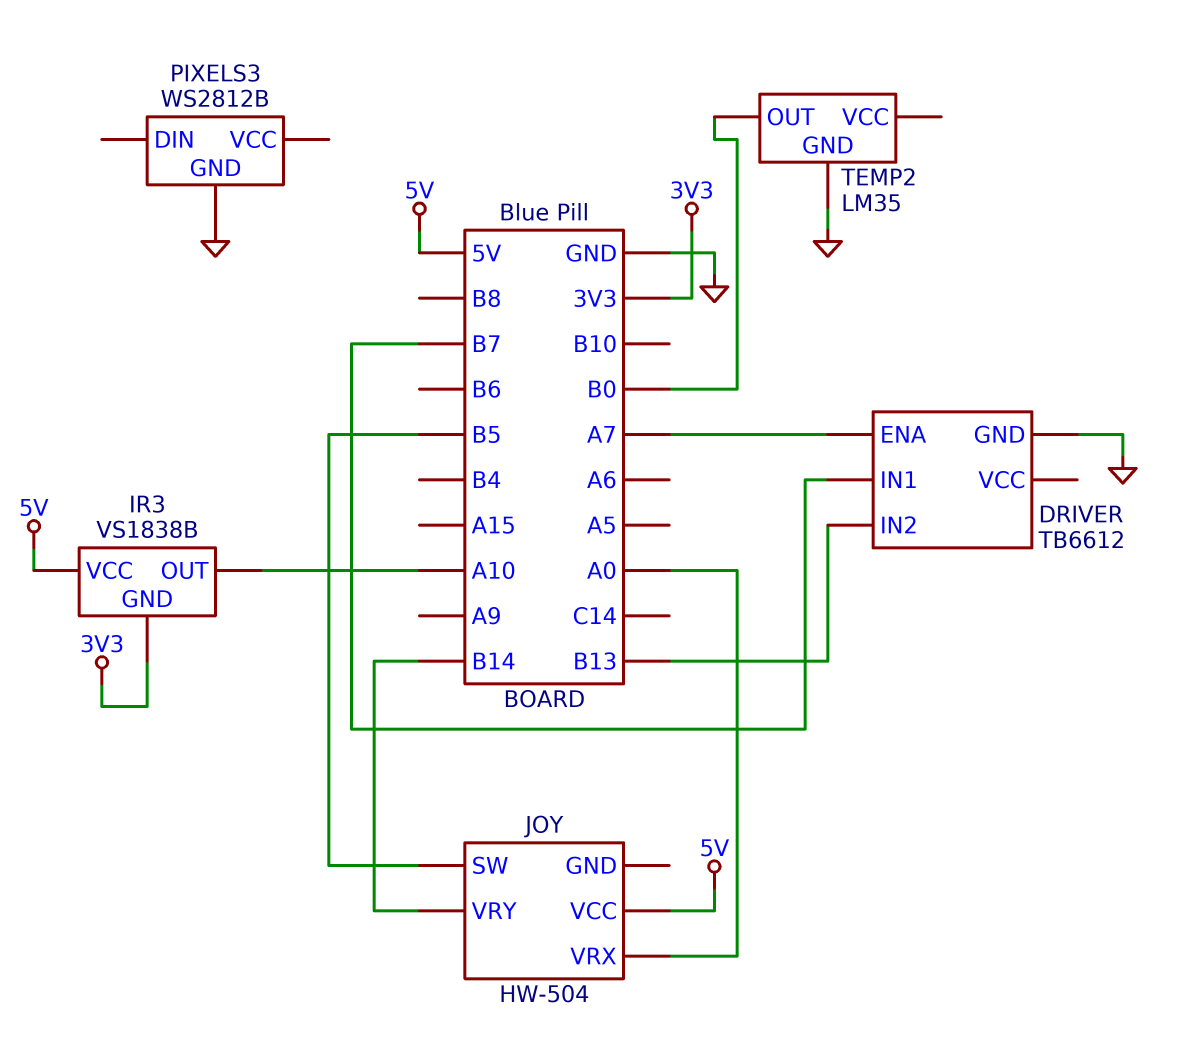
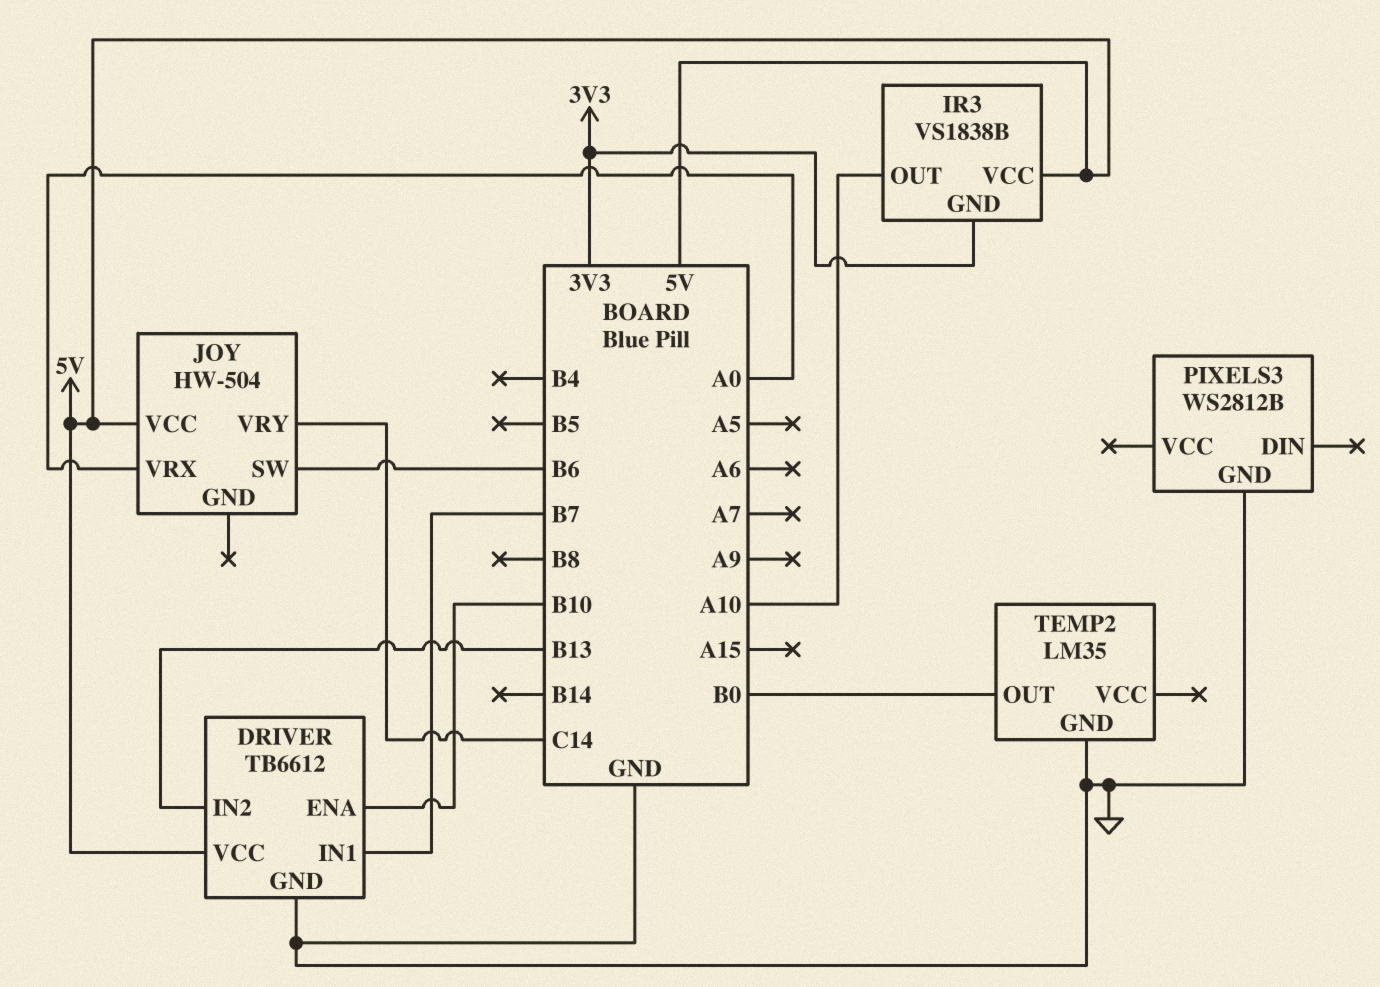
DRIVER pin ENA: A7 -> B10
DRIVER pin VCC: none -> 5V
JOY pin SW: B5 -> B6
JOY pin VRY: B14 -> C14

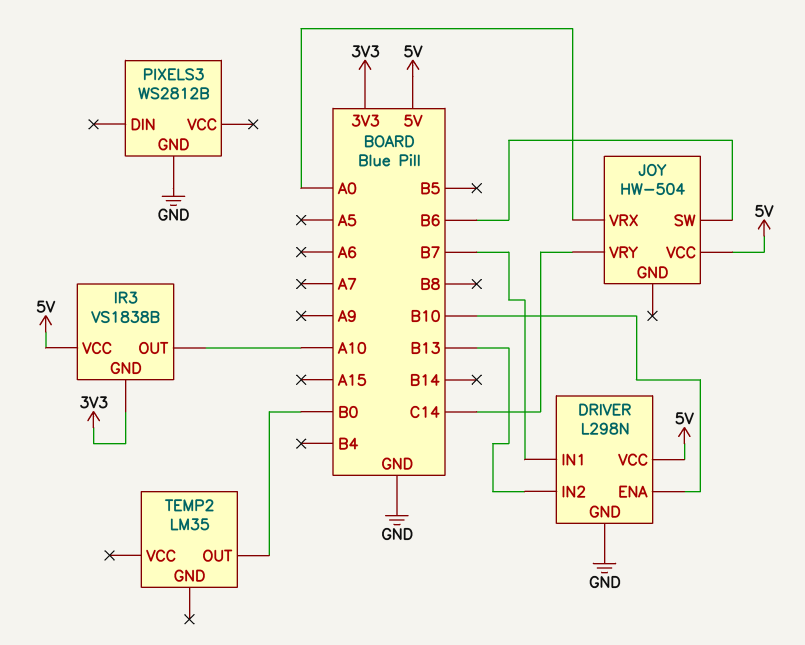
DRIVER: TB6612 -> L298N
TEMP2 pin GND: GND -> none

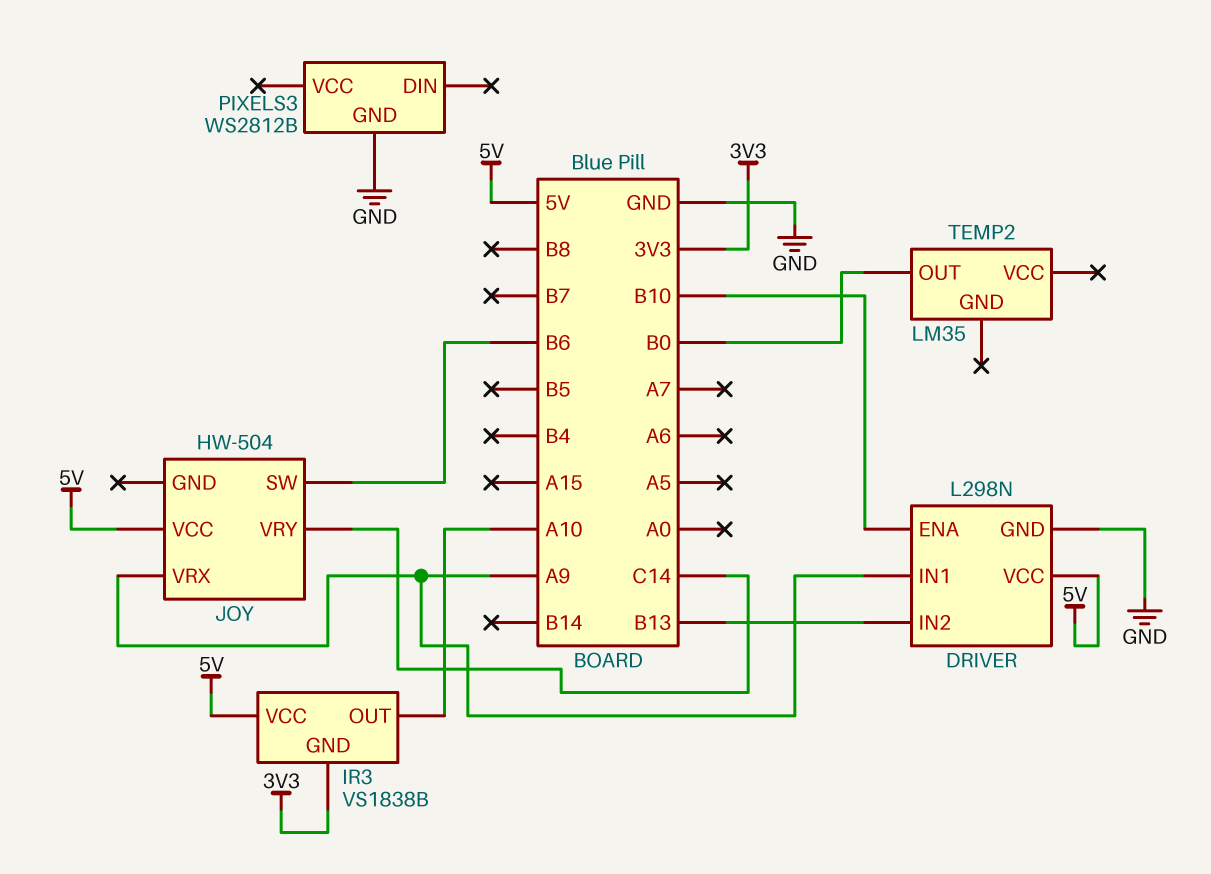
DRIVER pin IN1: B7 -> A9
JOY pin VRX: A0 -> A9

